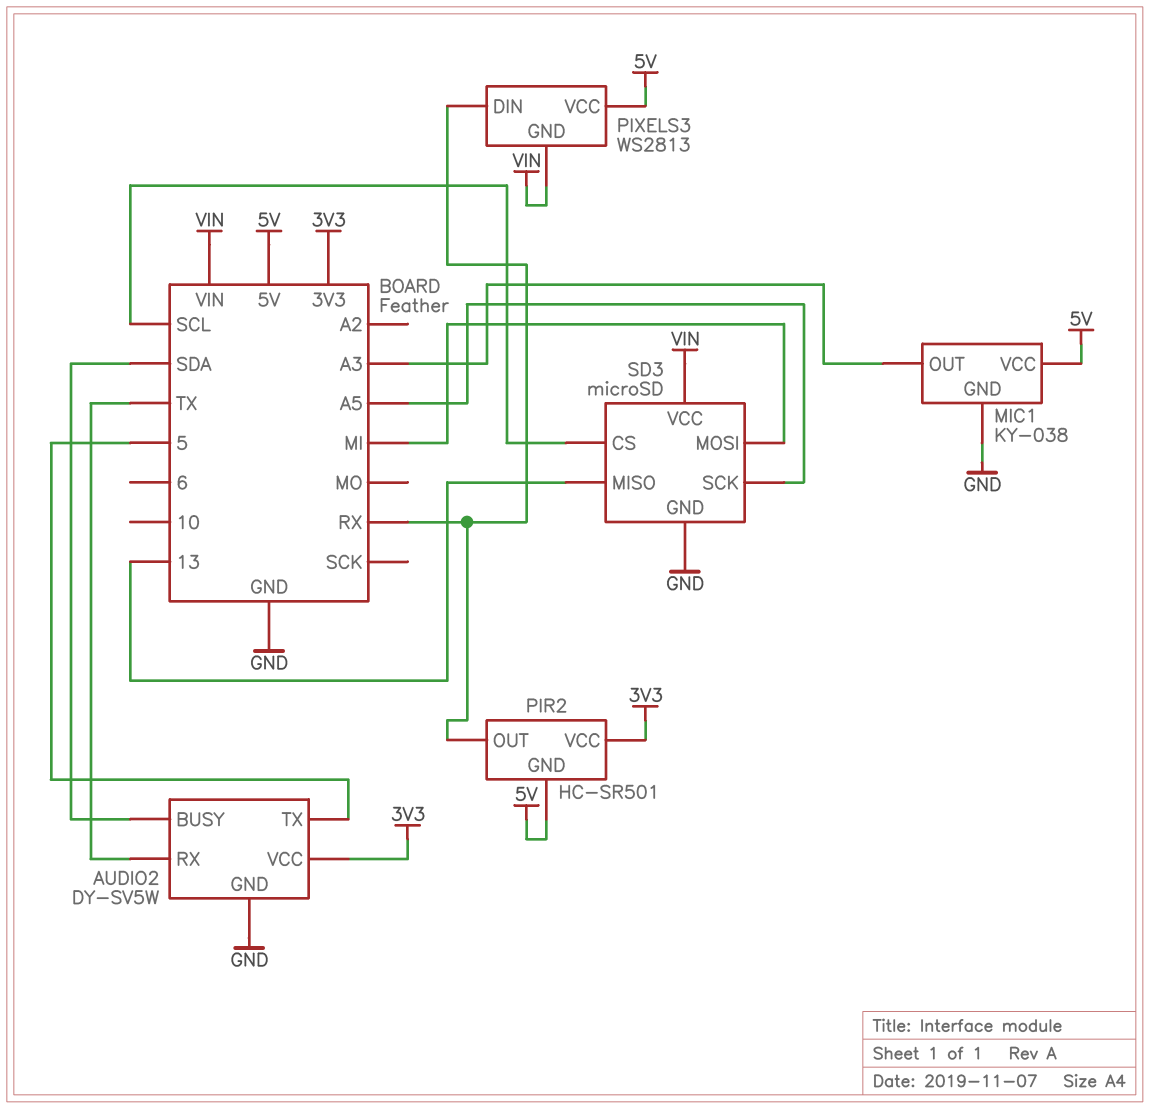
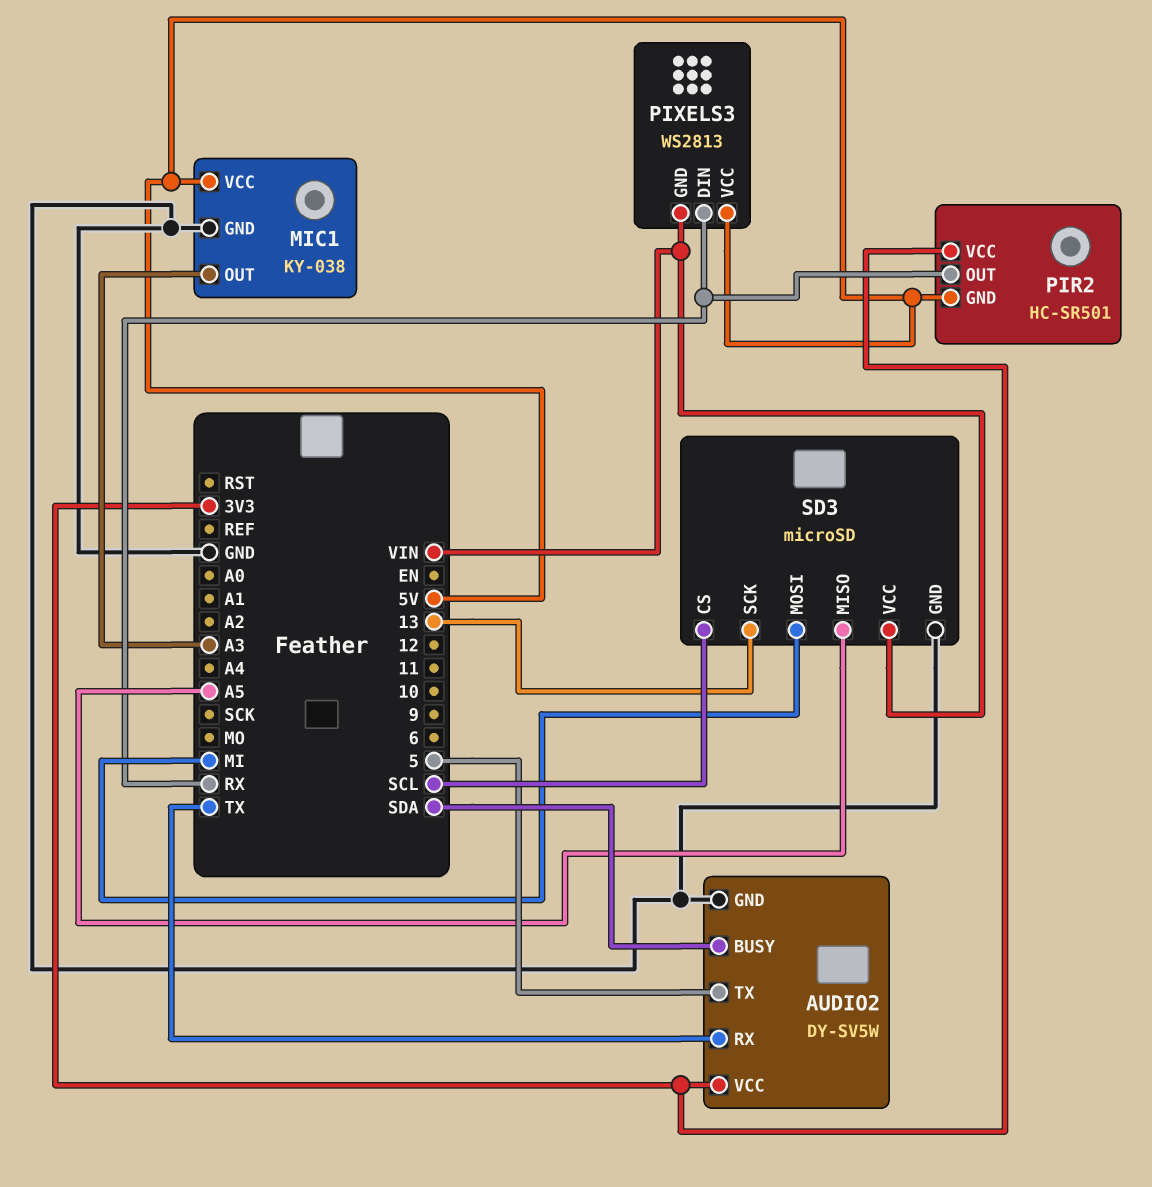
SD3 pin MISO: 13 -> A5
SD3 pin SCK: A5 -> 13

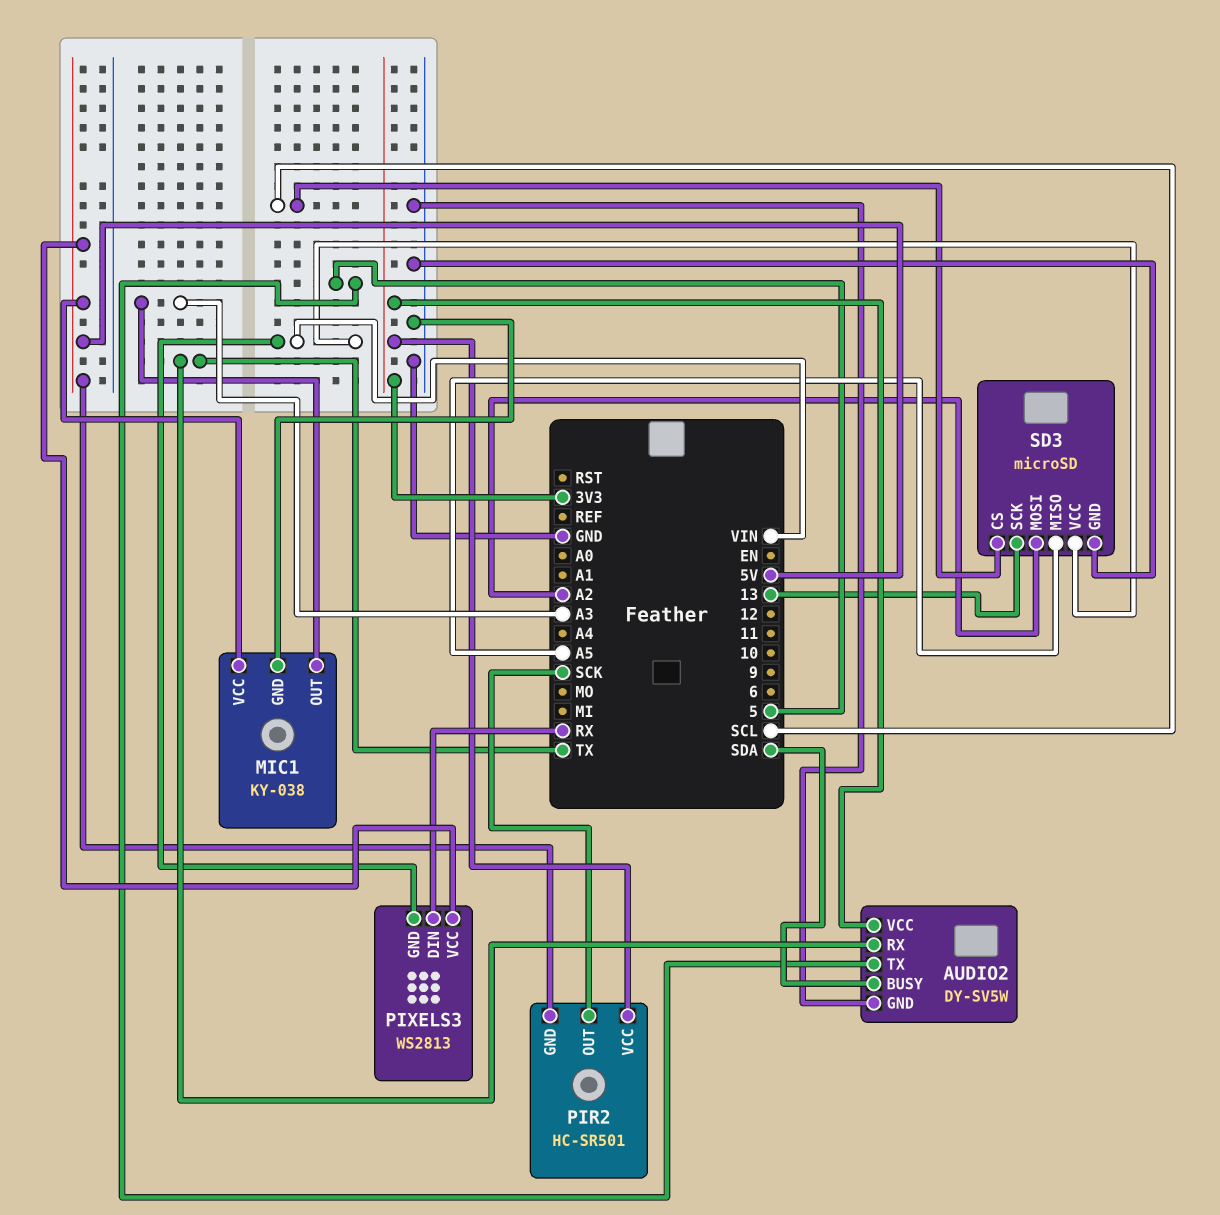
PIR2 pin OUT: RX -> SCK
SD3 pin MOSI: MI -> A2

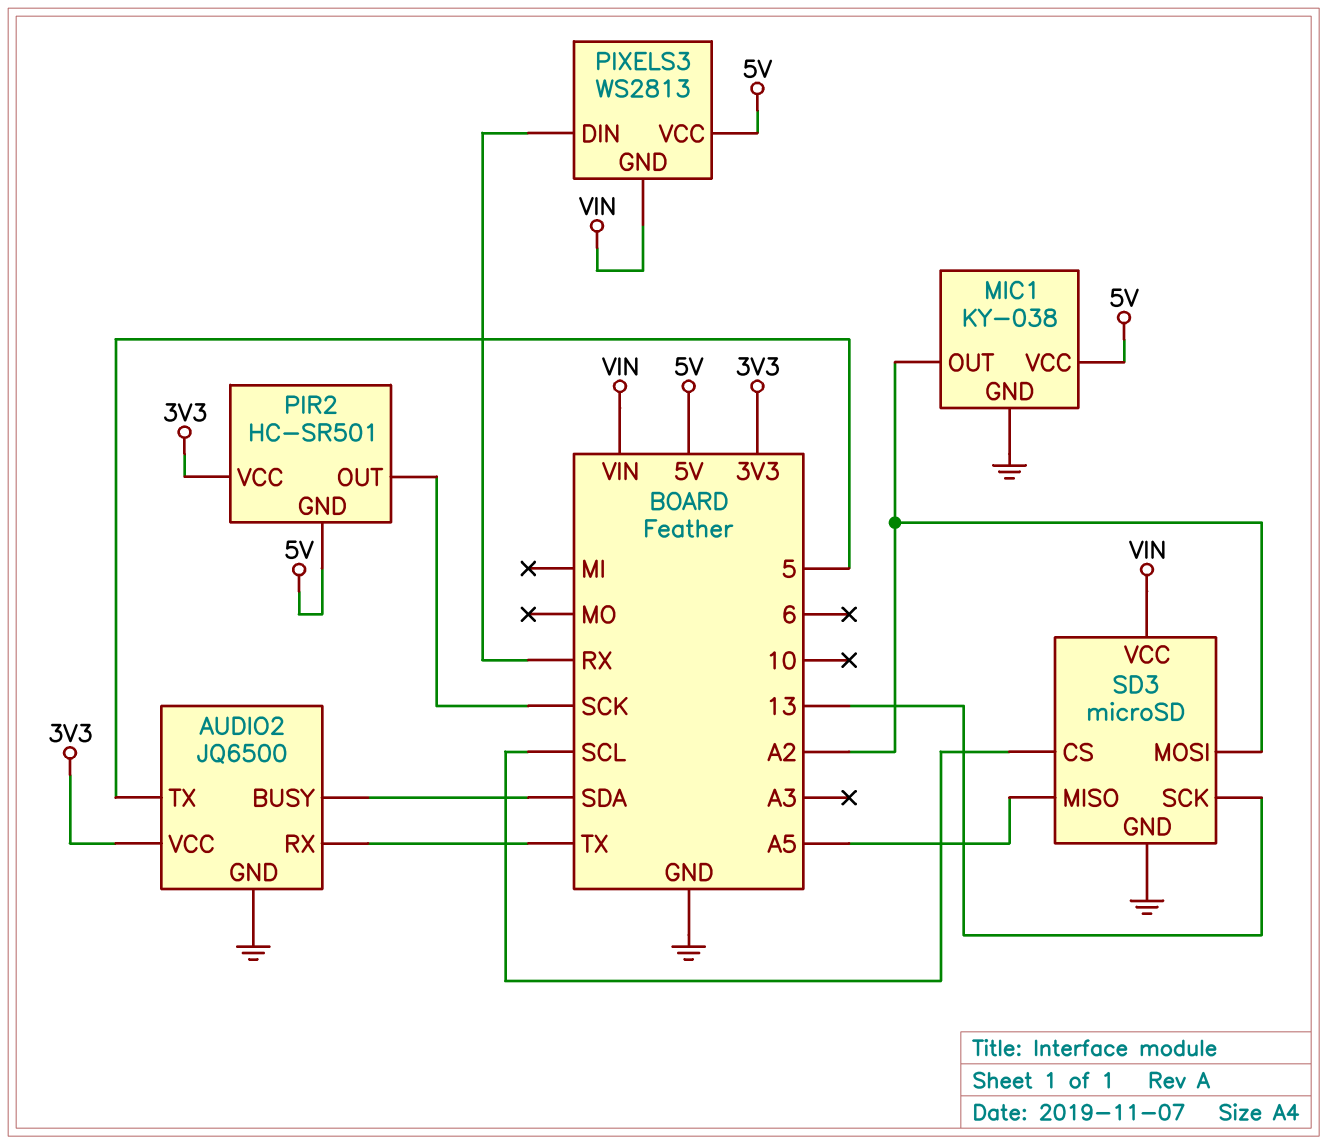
AUDIO2: DY-SV5W -> JQ6500
MIC1 pin OUT: A3 -> A2

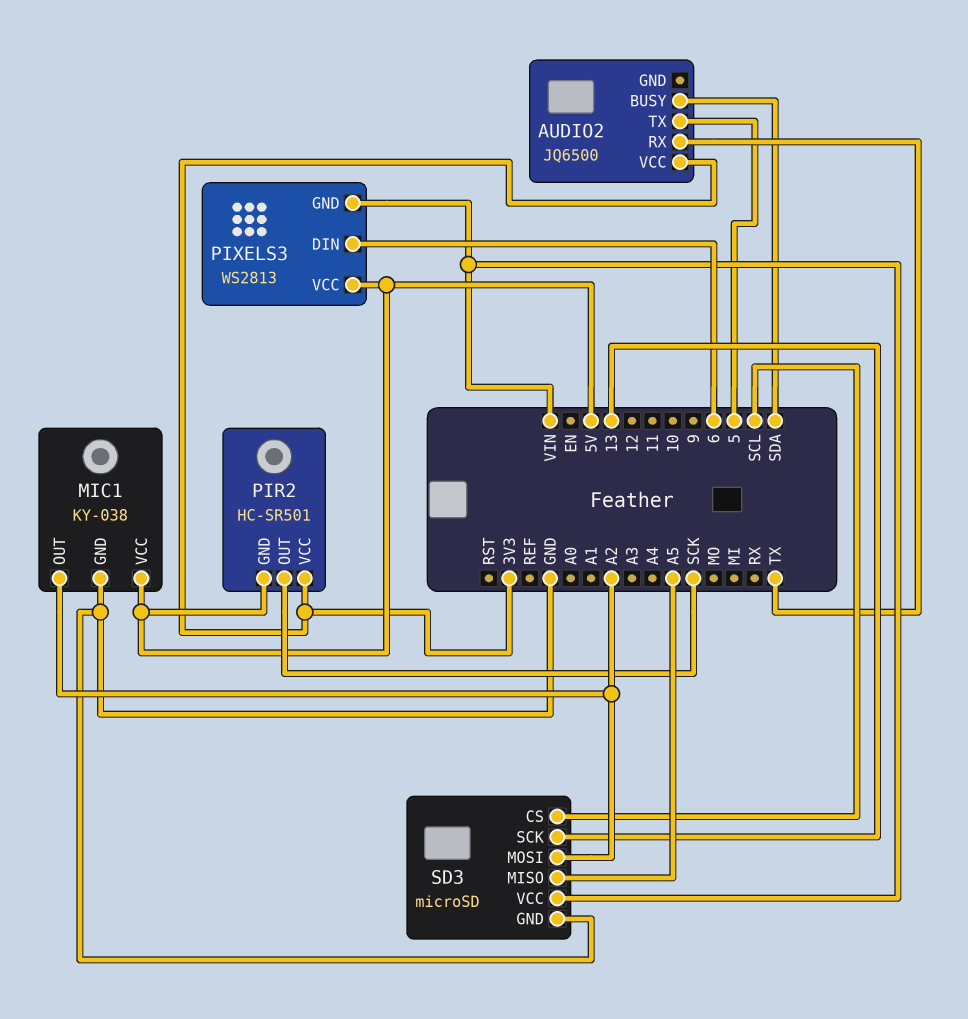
AUDIO2 pin GND: GND -> none
PIXELS3 pin DIN: RX -> 6

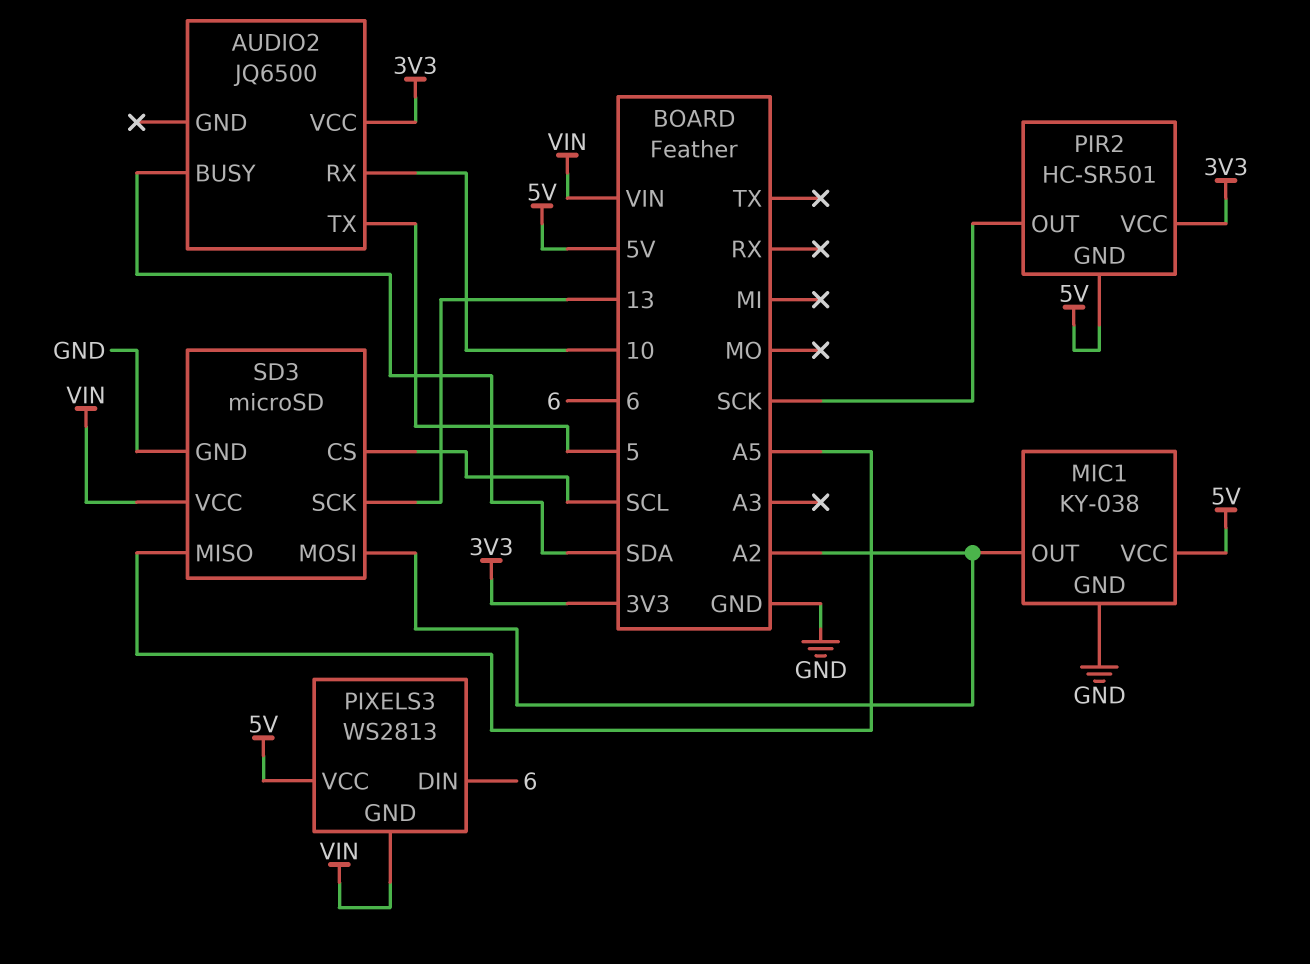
AUDIO2 pin RX: TX -> 10

